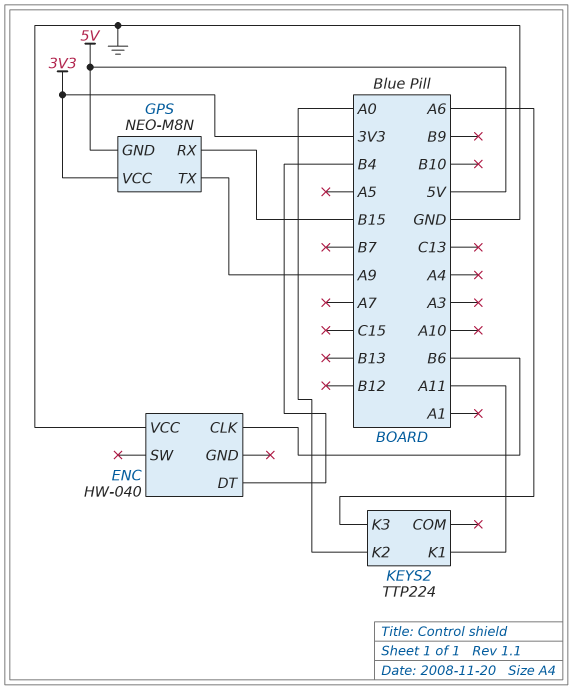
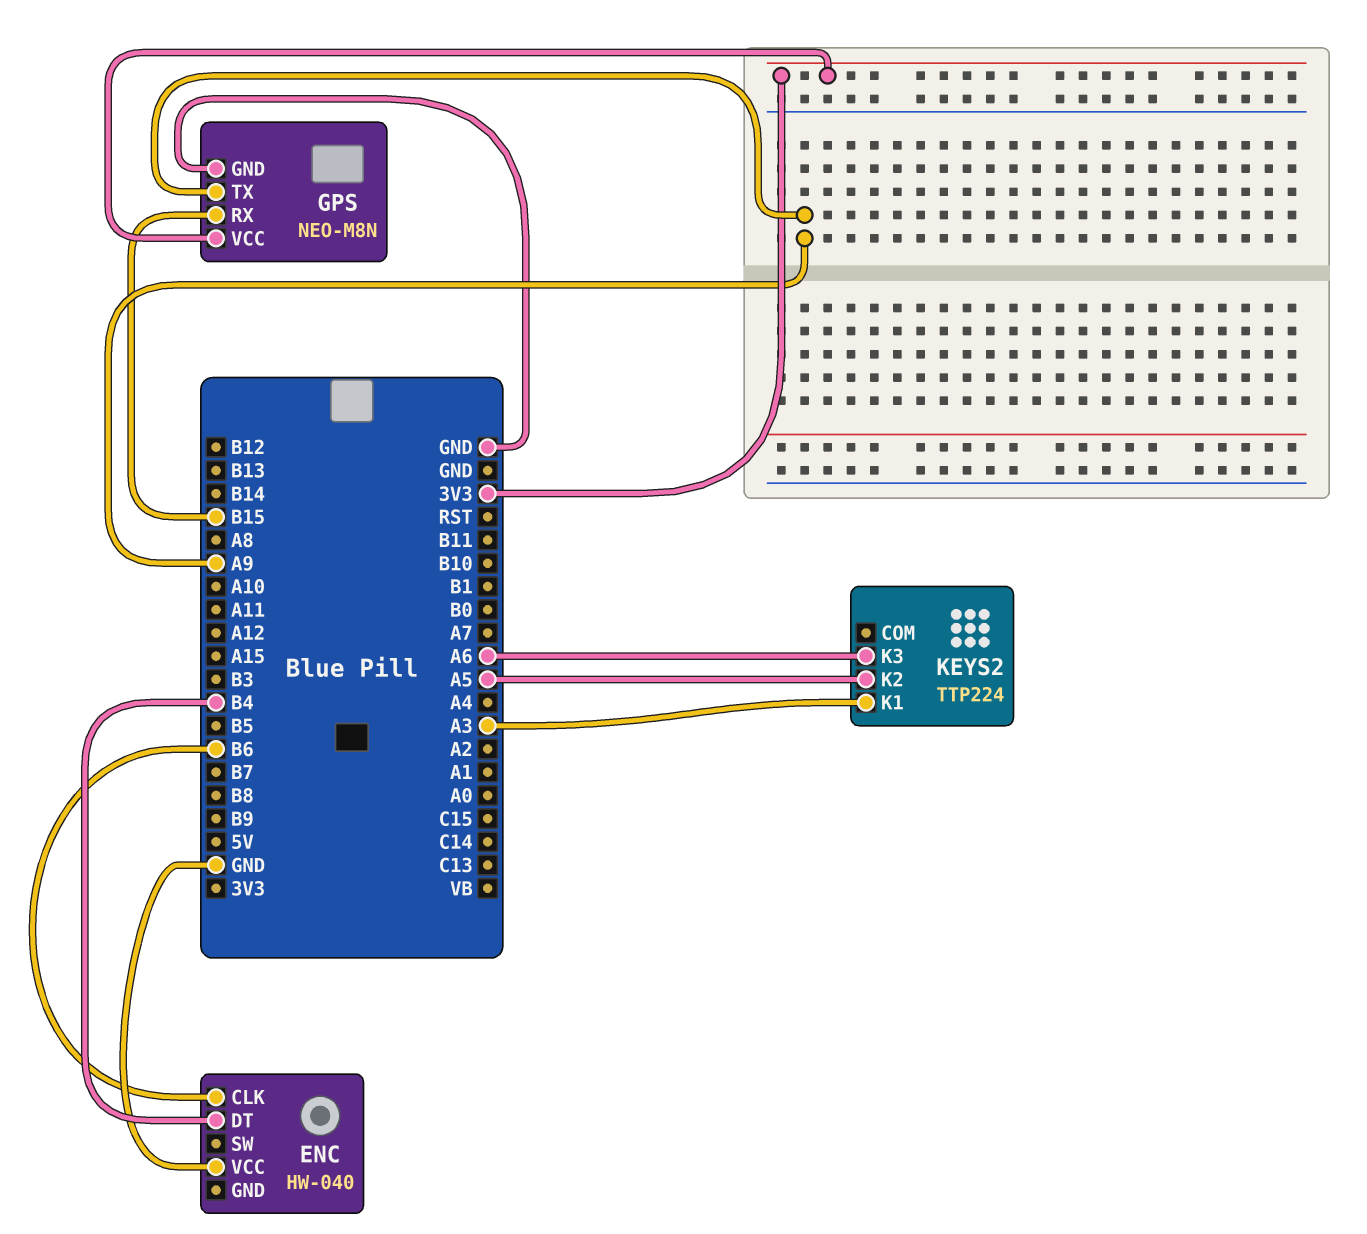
GPS pin GND: 5V -> GND
KEYS2 pin K1: A11 -> A3
KEYS2 pin K2: A0 -> A5

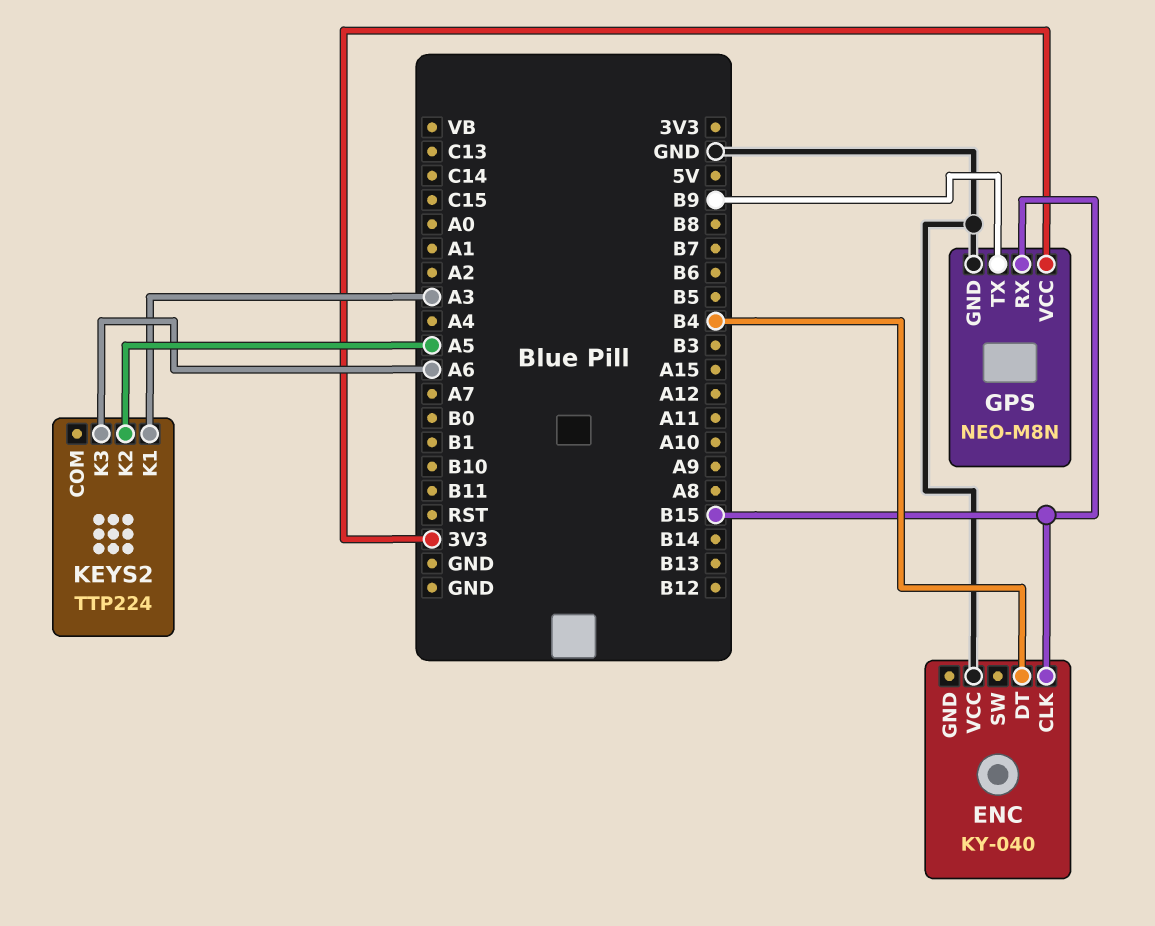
ENC: HW-040 -> KY-040
ENC pin CLK: B6 -> B15
GPS pin TX: A9 -> B9

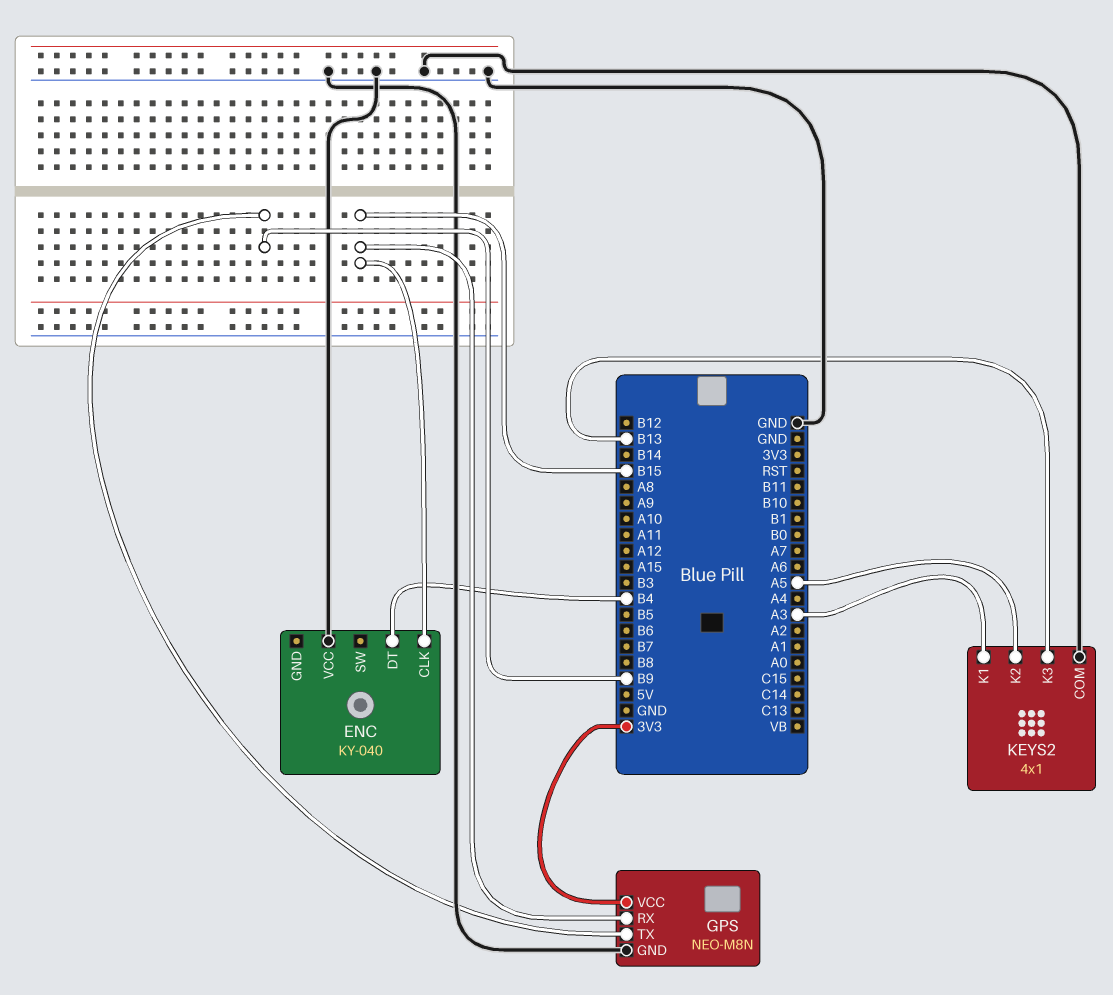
KEYS2: TTP224 -> 4x1
KEYS2 pin COM: none -> GND
KEYS2 pin K3: A6 -> B13

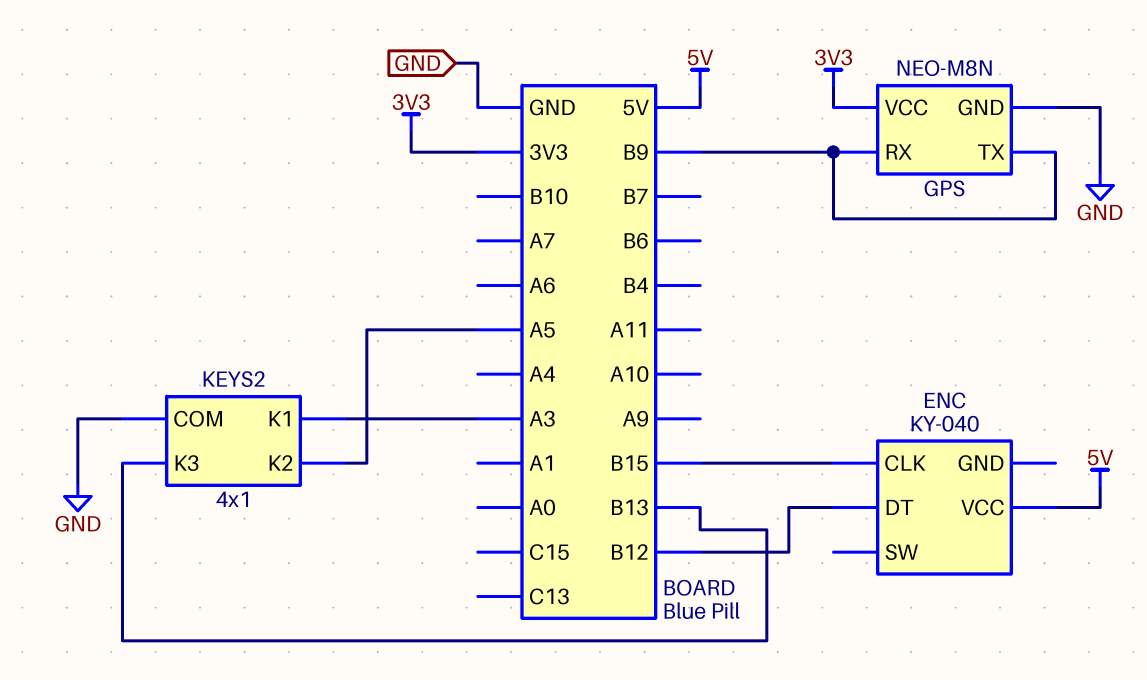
ENC pin DT: B4 -> B12
ENC pin VCC: GND -> 5V
GPS pin RX: B15 -> B9

